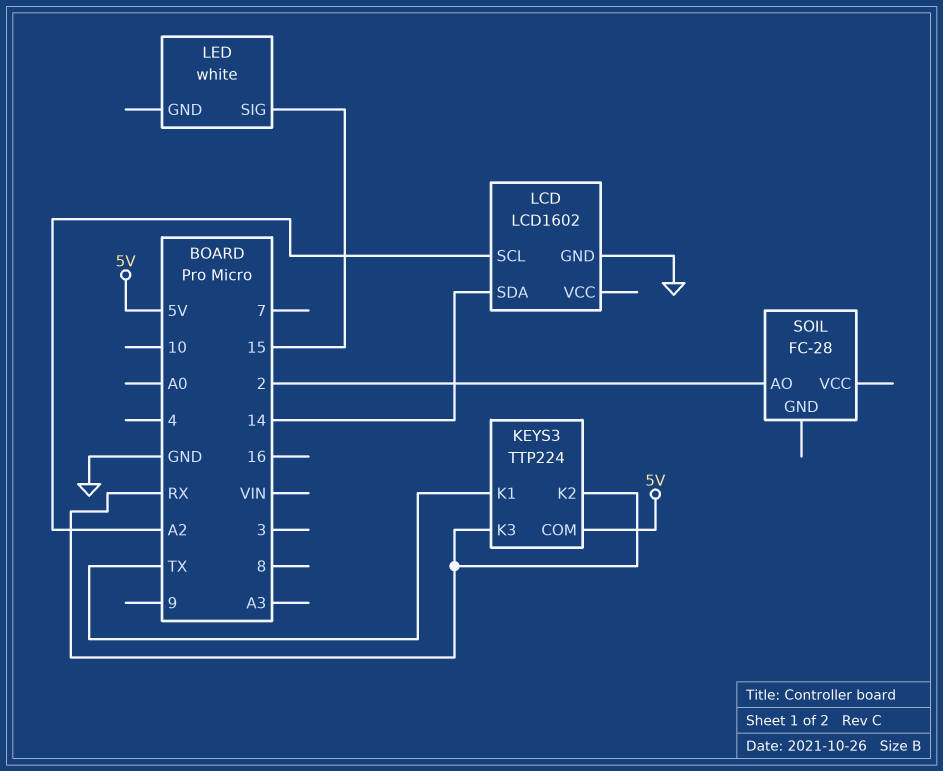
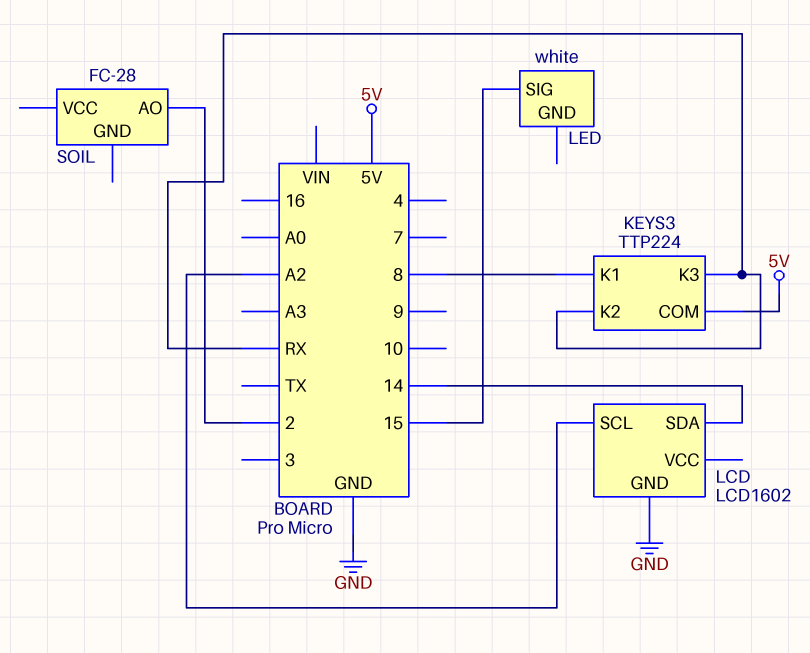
KEYS3 pin K1: TX -> 8

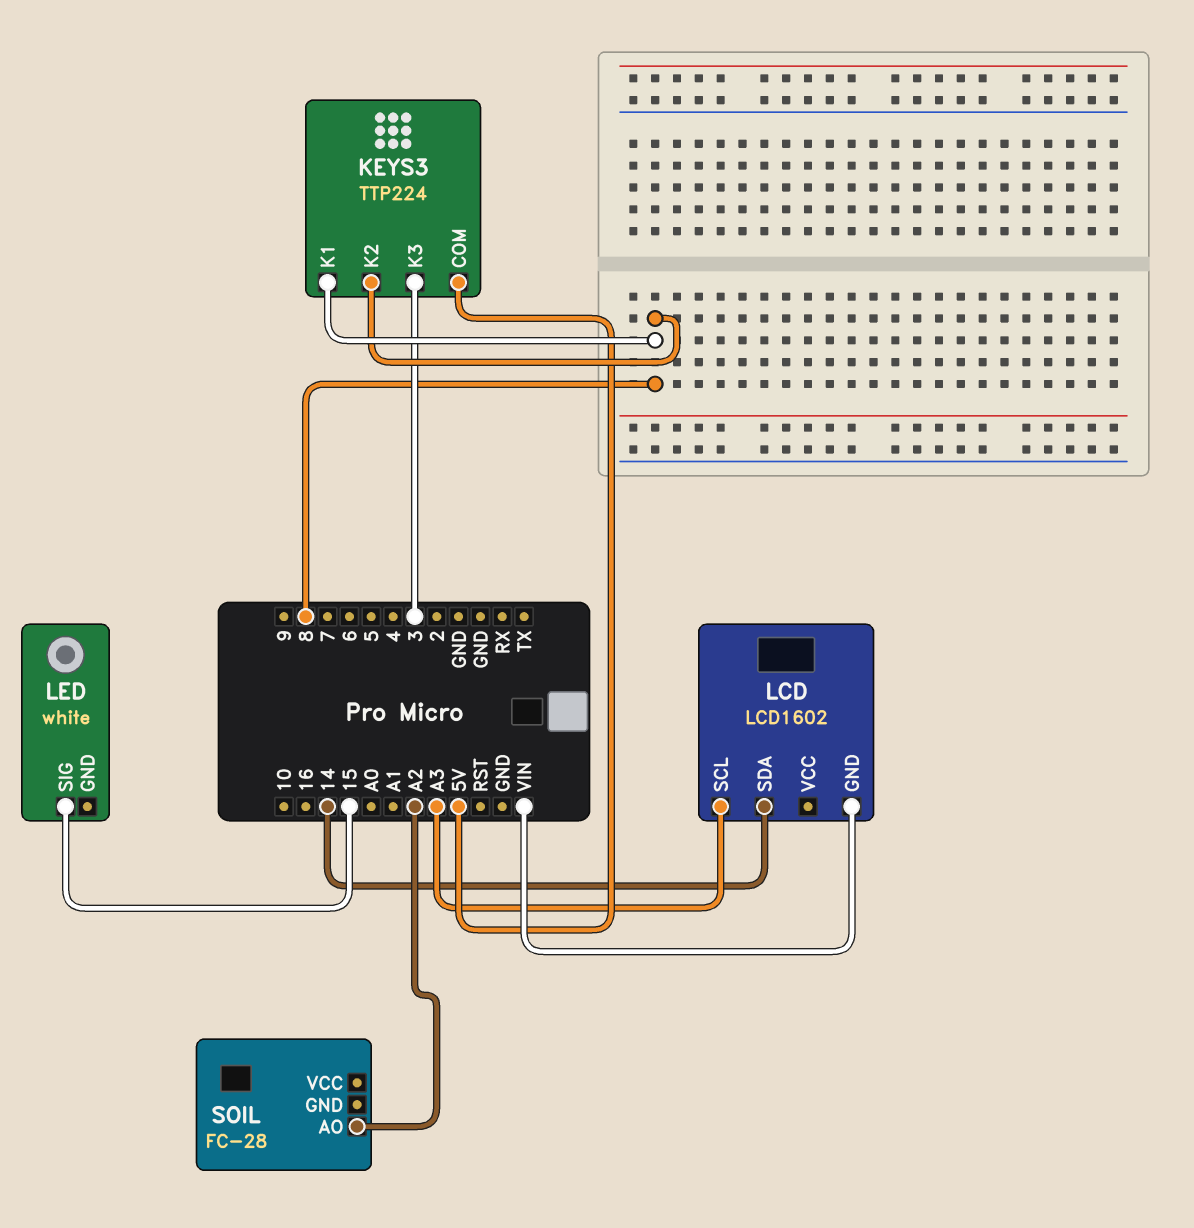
KEYS3 pin K2: RX -> 8
KEYS3 pin K3: RX -> 3
LCD pin GND: GND -> VIN
LCD pin SCL: A2 -> A3
SOIL pin AO: 2 -> A2

